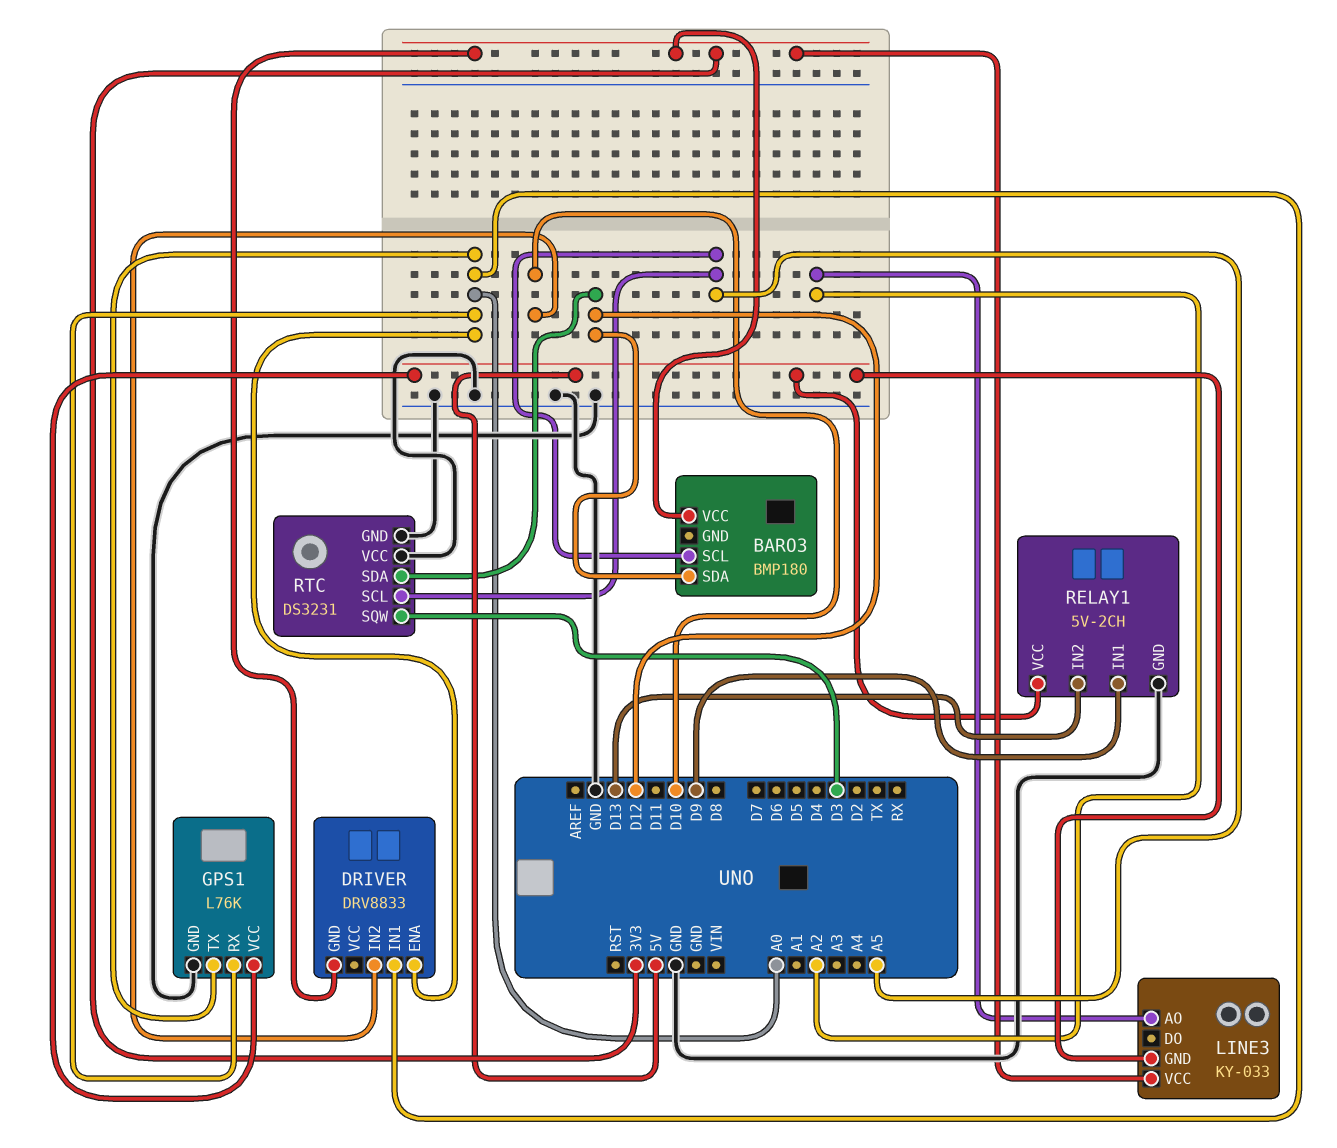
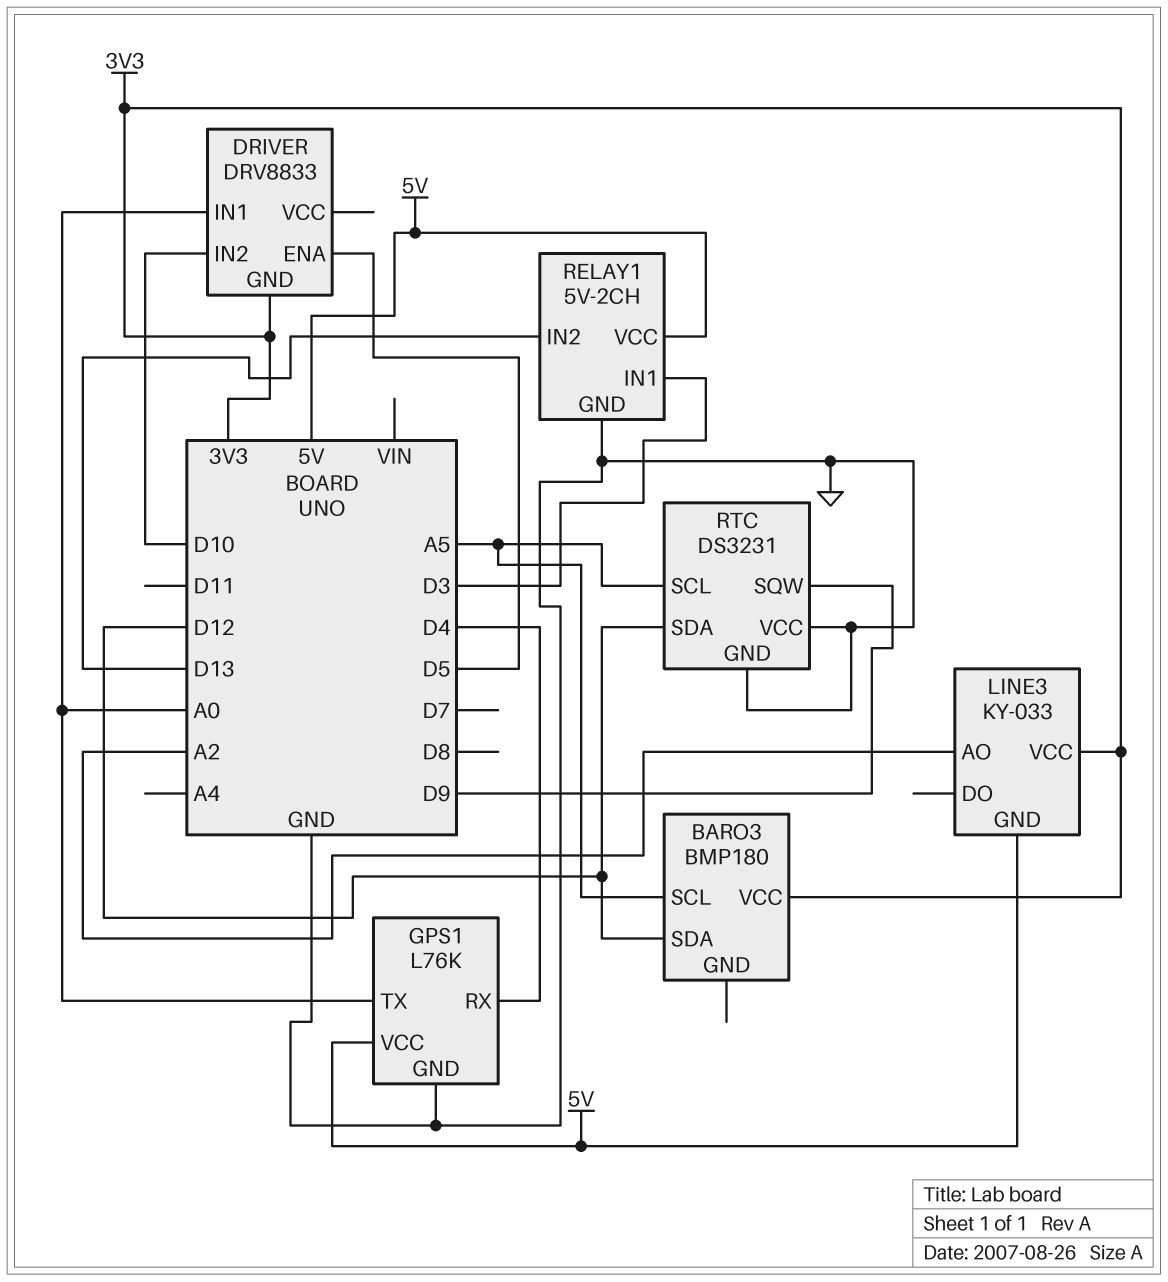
DRIVER pin ENA: A0 -> D5
GPS1 pin RX: A0 -> D4
RELAY1 pin IN1: D9 -> D3
RTC pin SQW: D3 -> D9

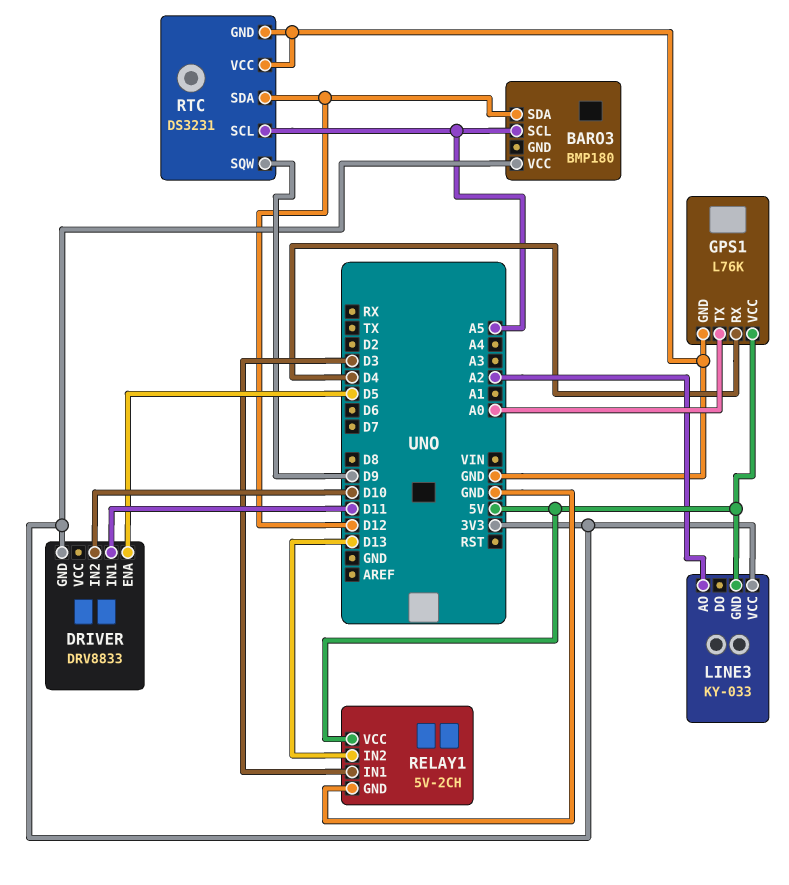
DRIVER pin IN1: A0 -> D11

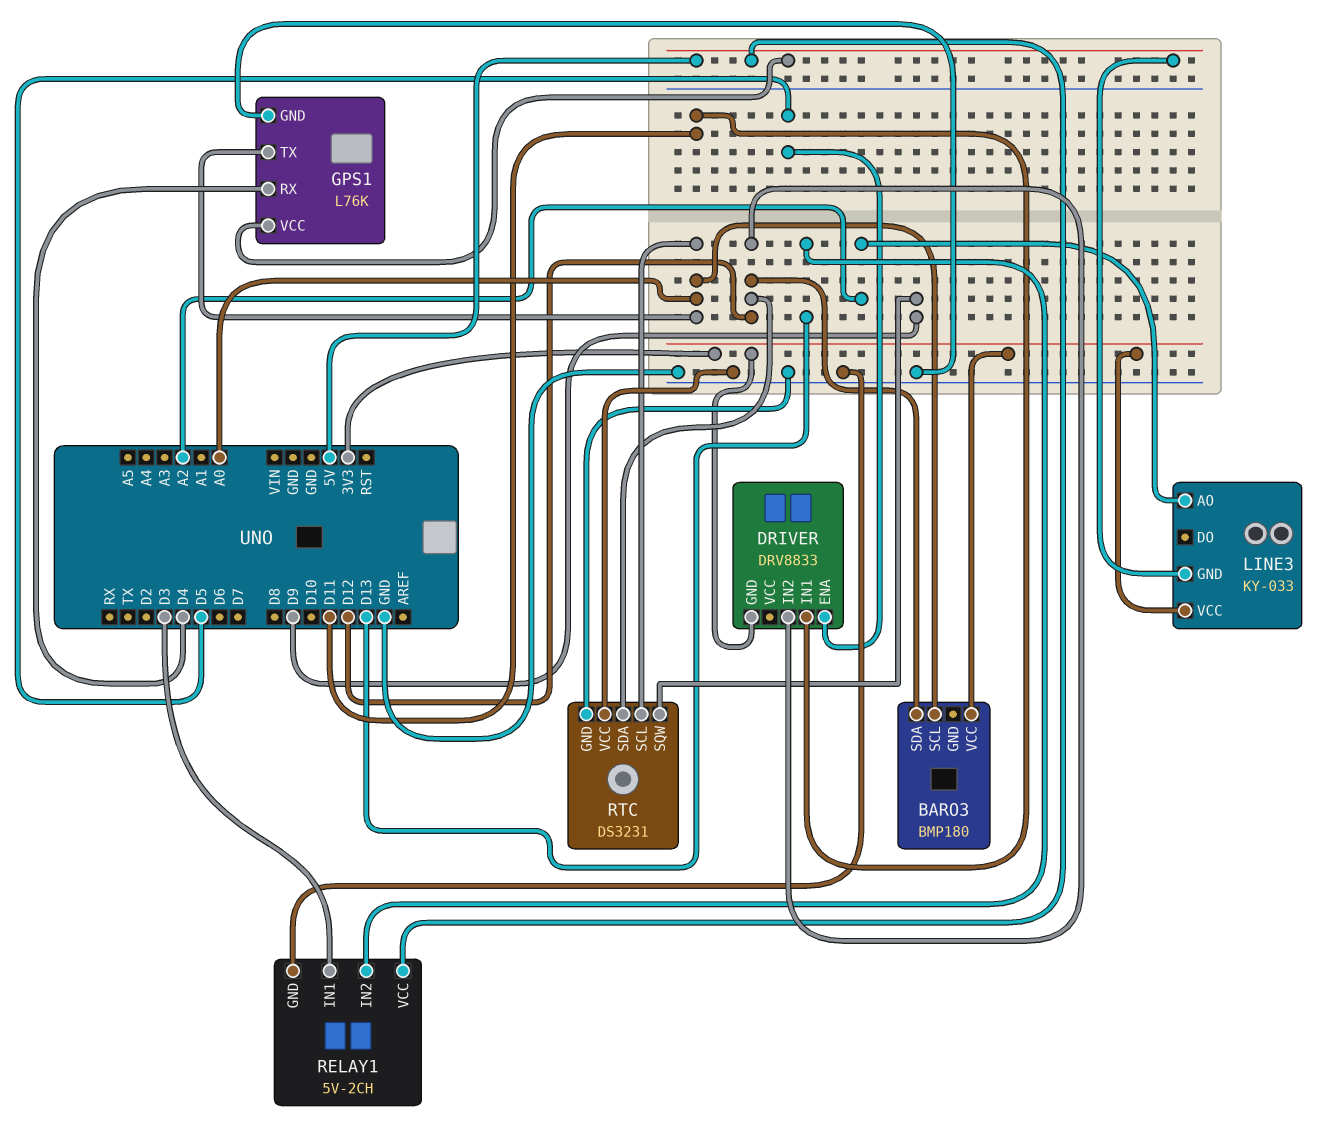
BARO3 pin SCL: A5 -> A0
DRIVER pin IN2: D10 -> D12
RTC pin SCL: A5 -> A0

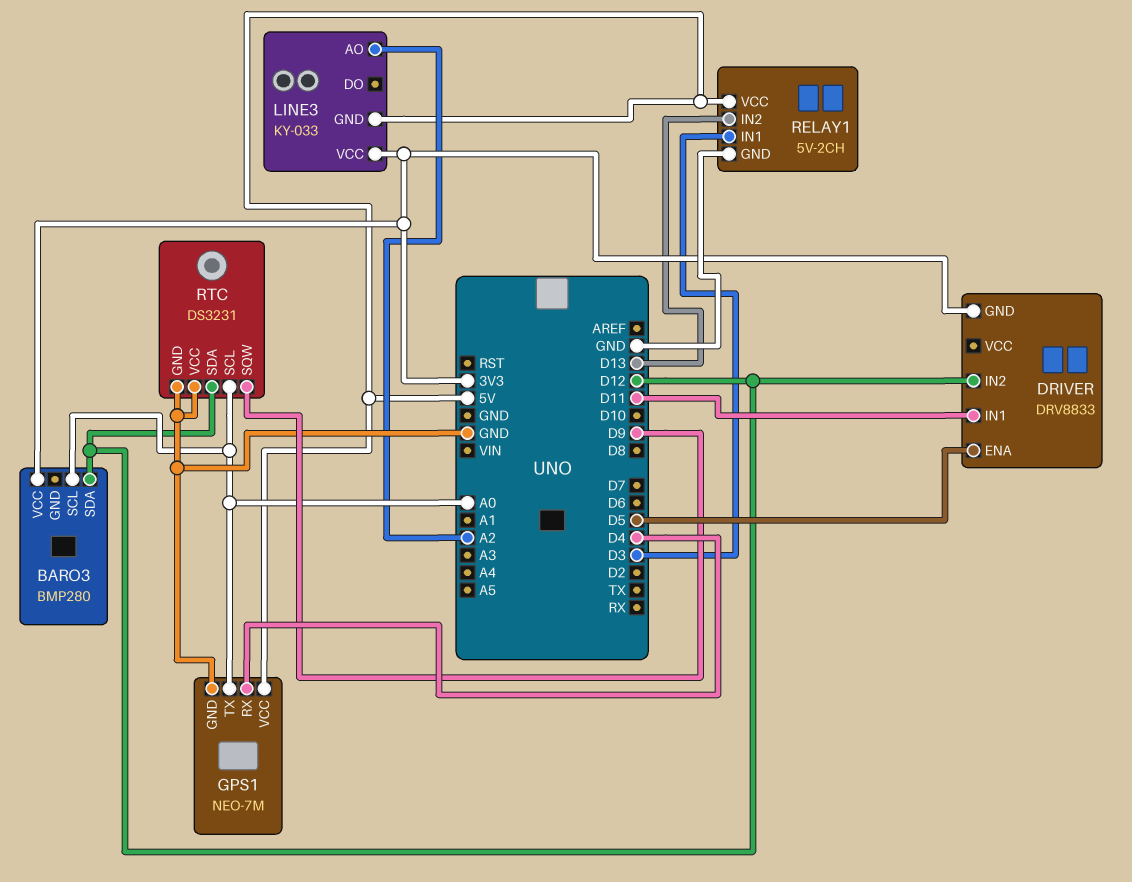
BARO3: BMP180 -> BMP280
GPS1: L76K -> NEO-7M

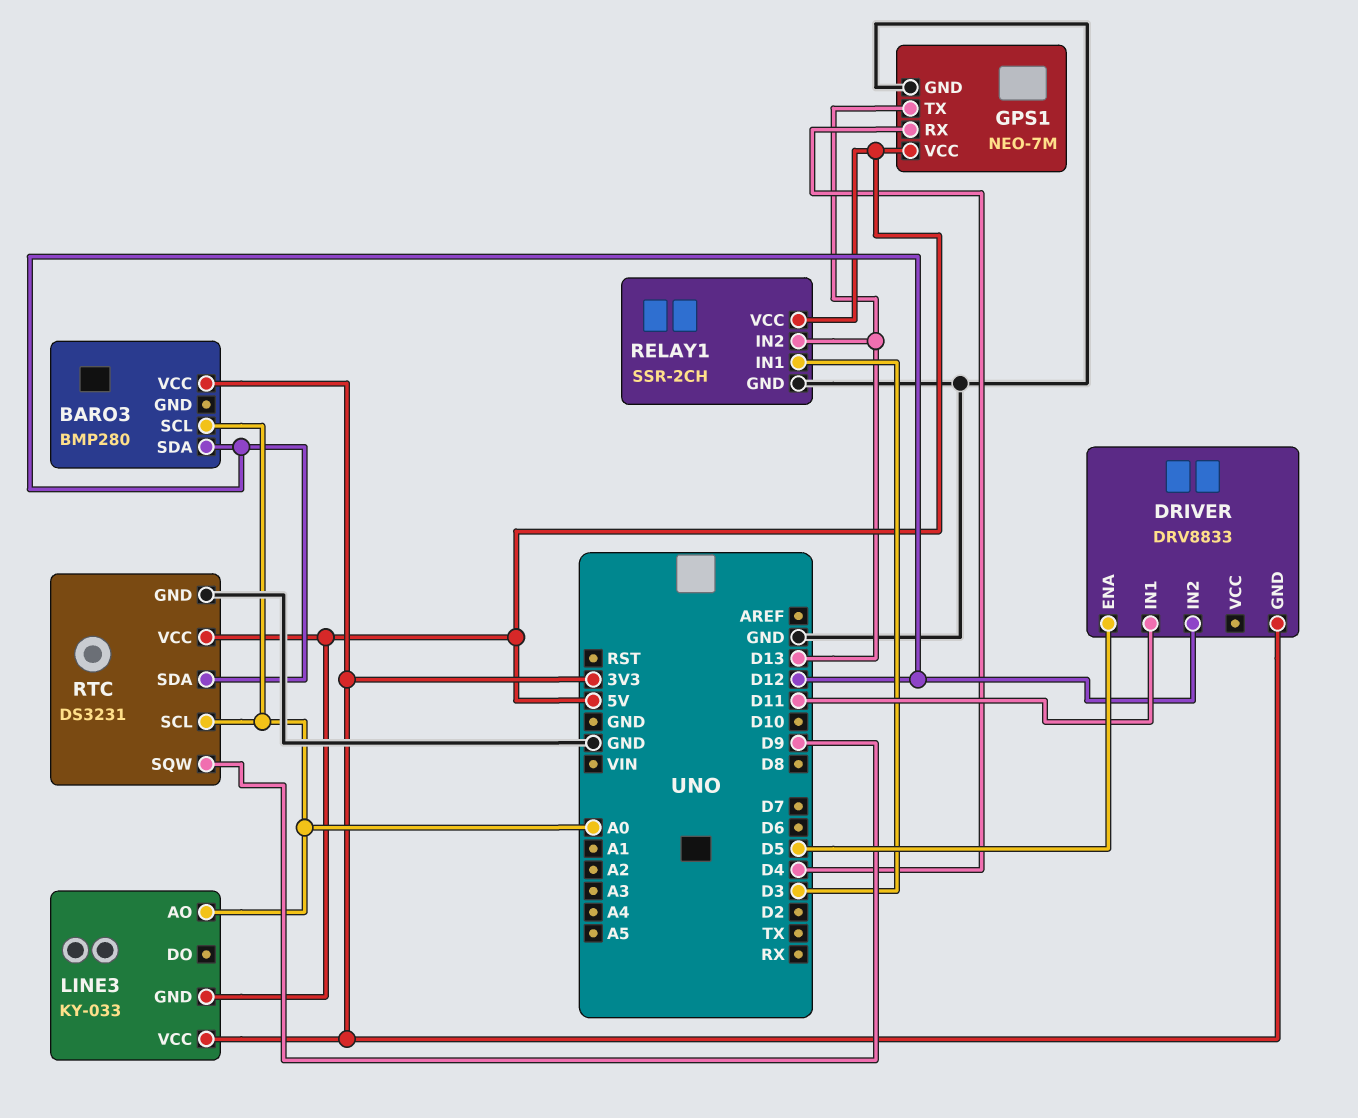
GPS1 pin TX: A0 -> D13
LINE3 pin AO: A2 -> A0
RELAY1: 5V-2CH -> SSR-2CH
RTC pin VCC: GND -> 5V

